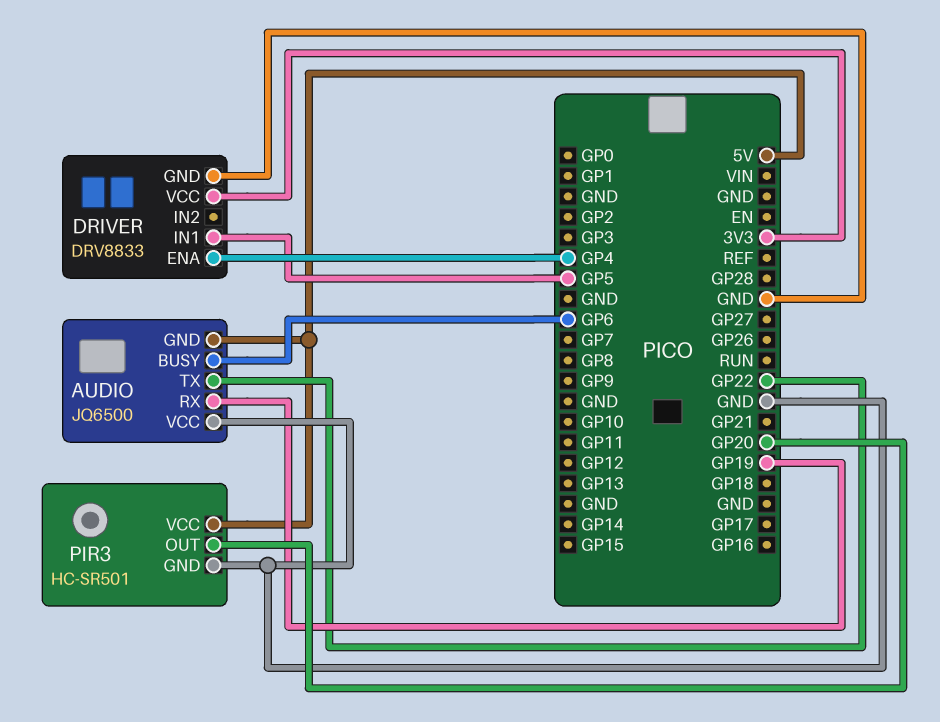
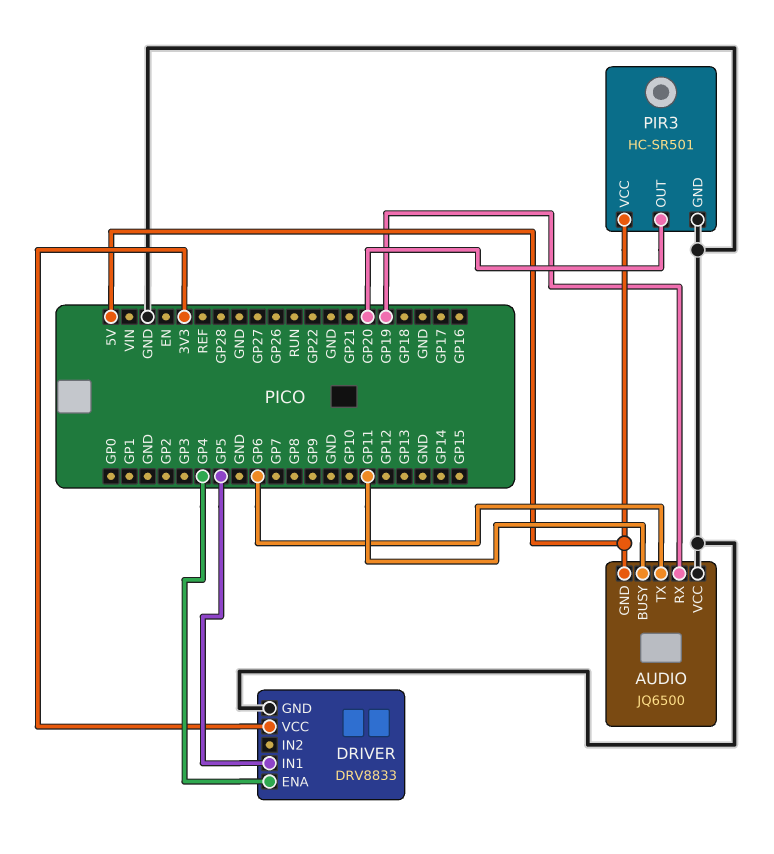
AUDIO pin BUSY: GP6 -> GP11
AUDIO pin TX: GP22 -> GP6

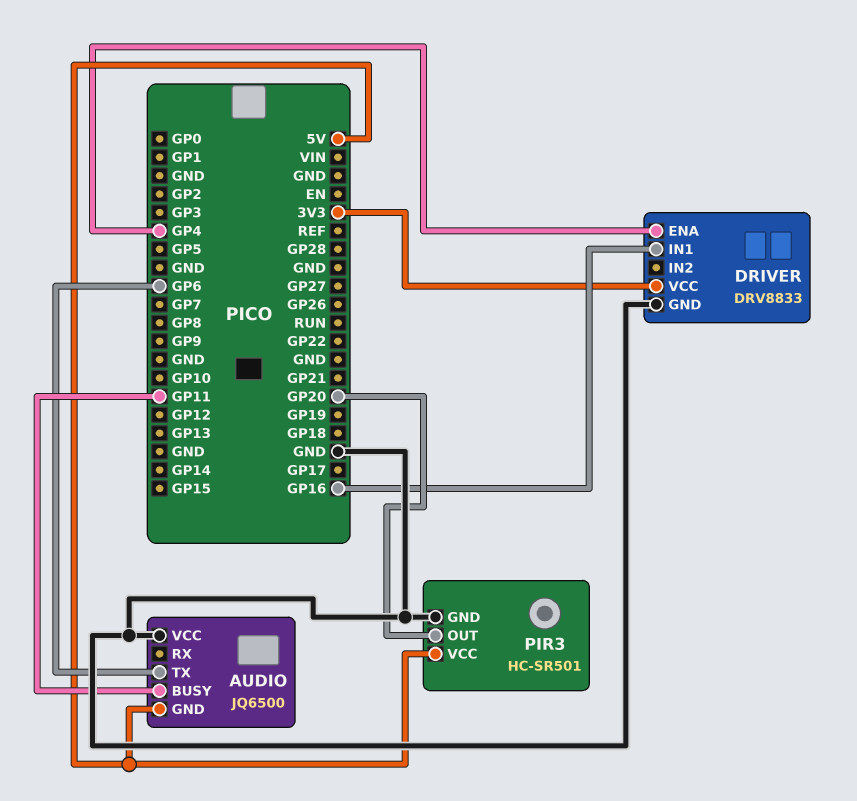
AUDIO pin RX: GP19 -> none
DRIVER pin IN1: GP5 -> GP16

